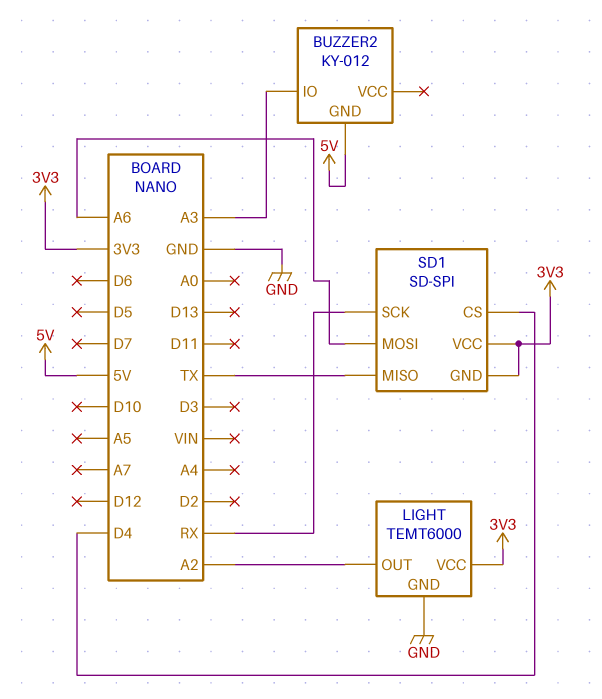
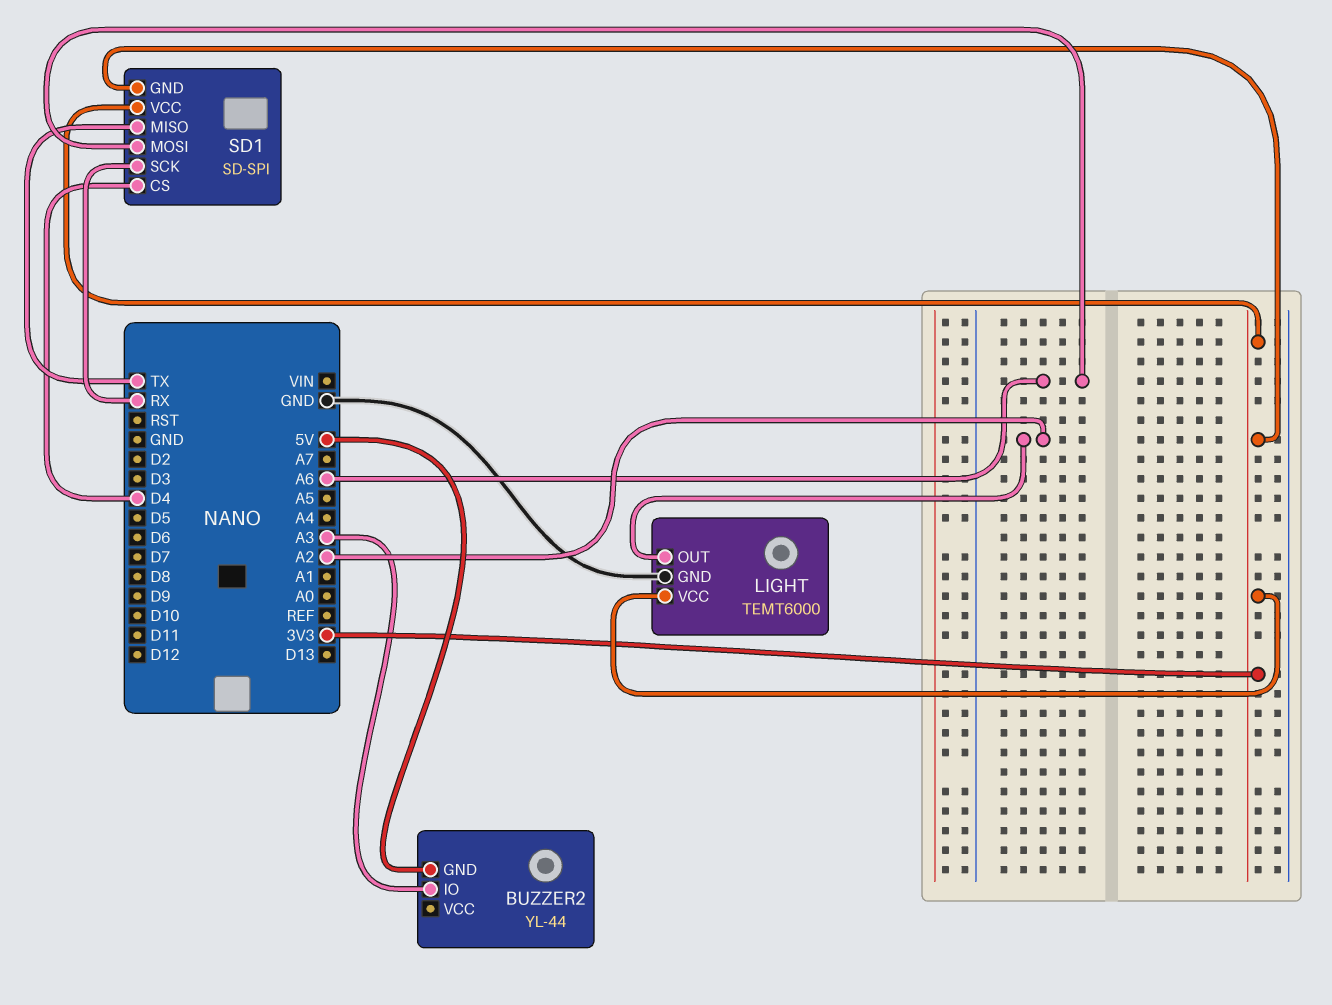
BUZZER2: KY-012 -> YL-44

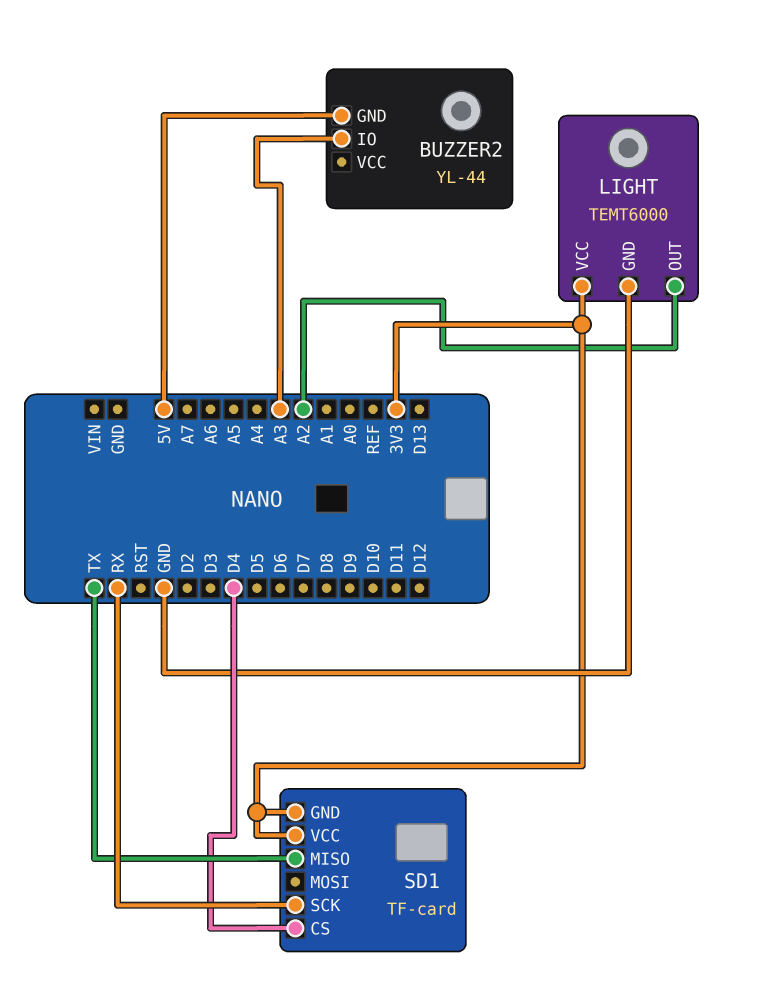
SD1: SD-SPI -> TF-card
SD1 pin MOSI: A6 -> none

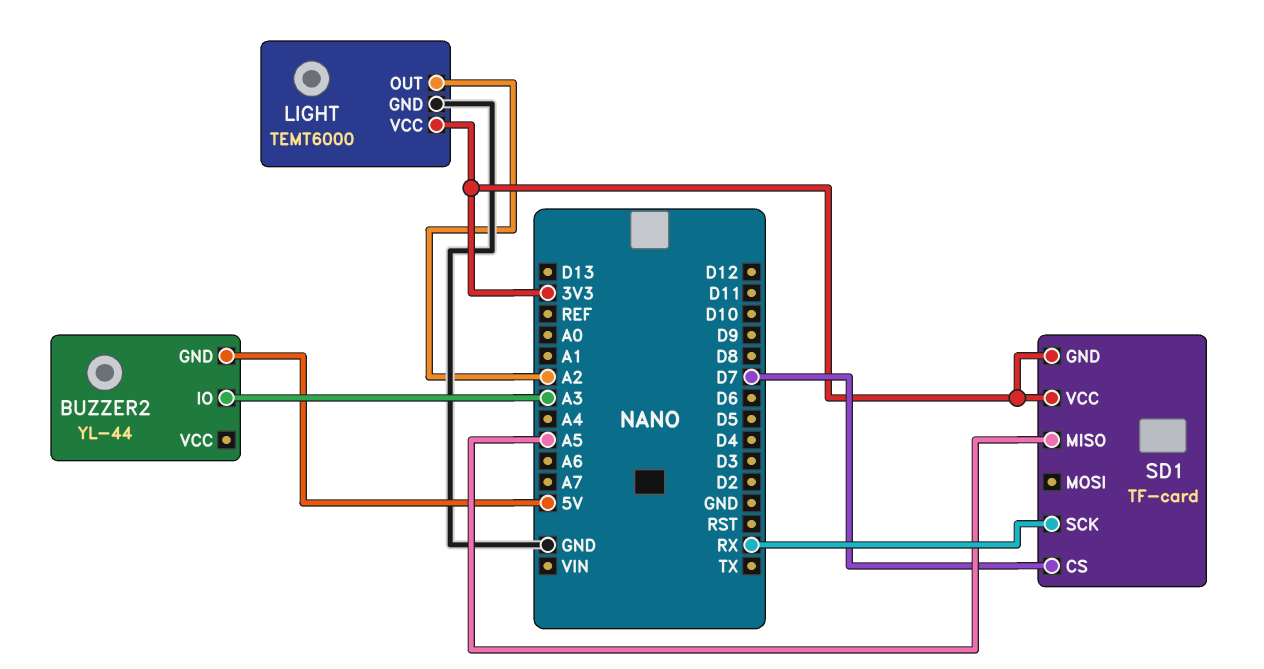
SD1 pin CS: D4 -> D7
SD1 pin MISO: TX -> A5

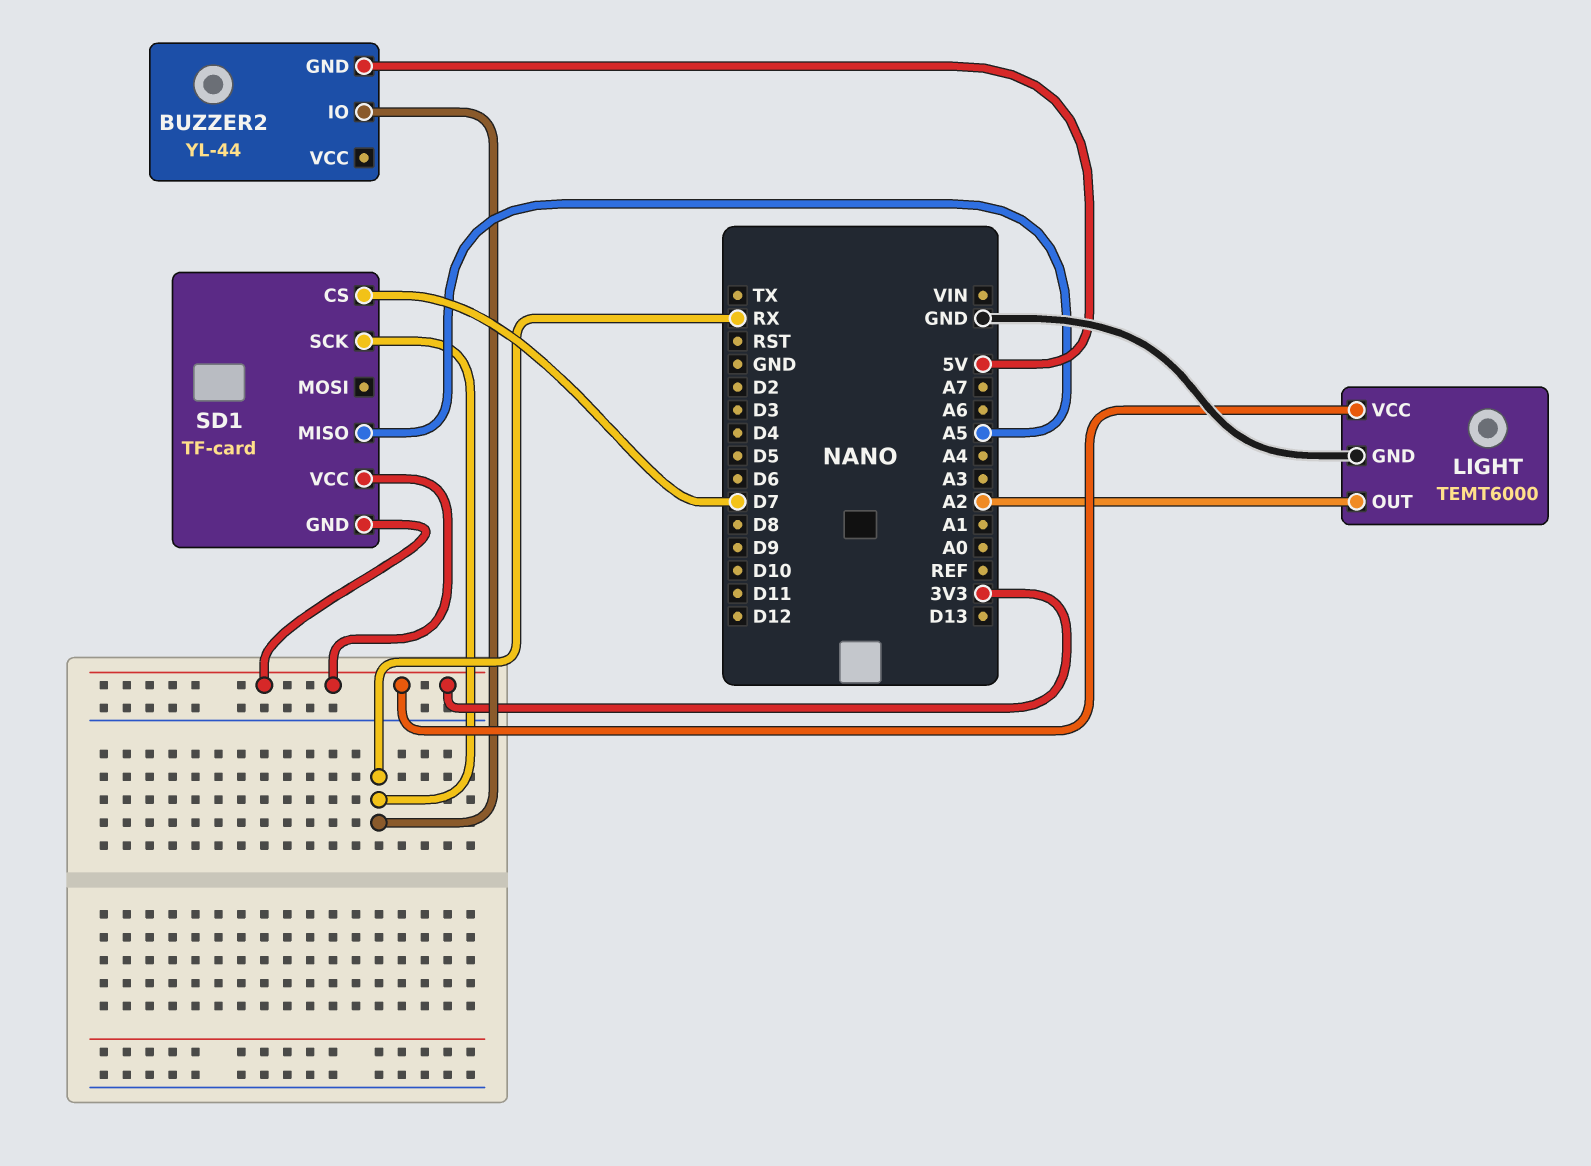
BUZZER2 pin IO: A3 -> RX

